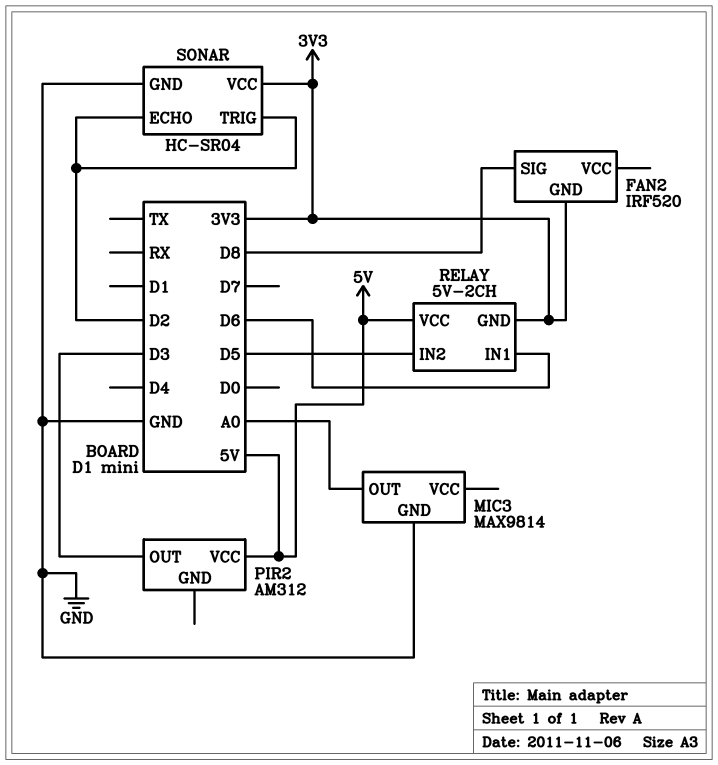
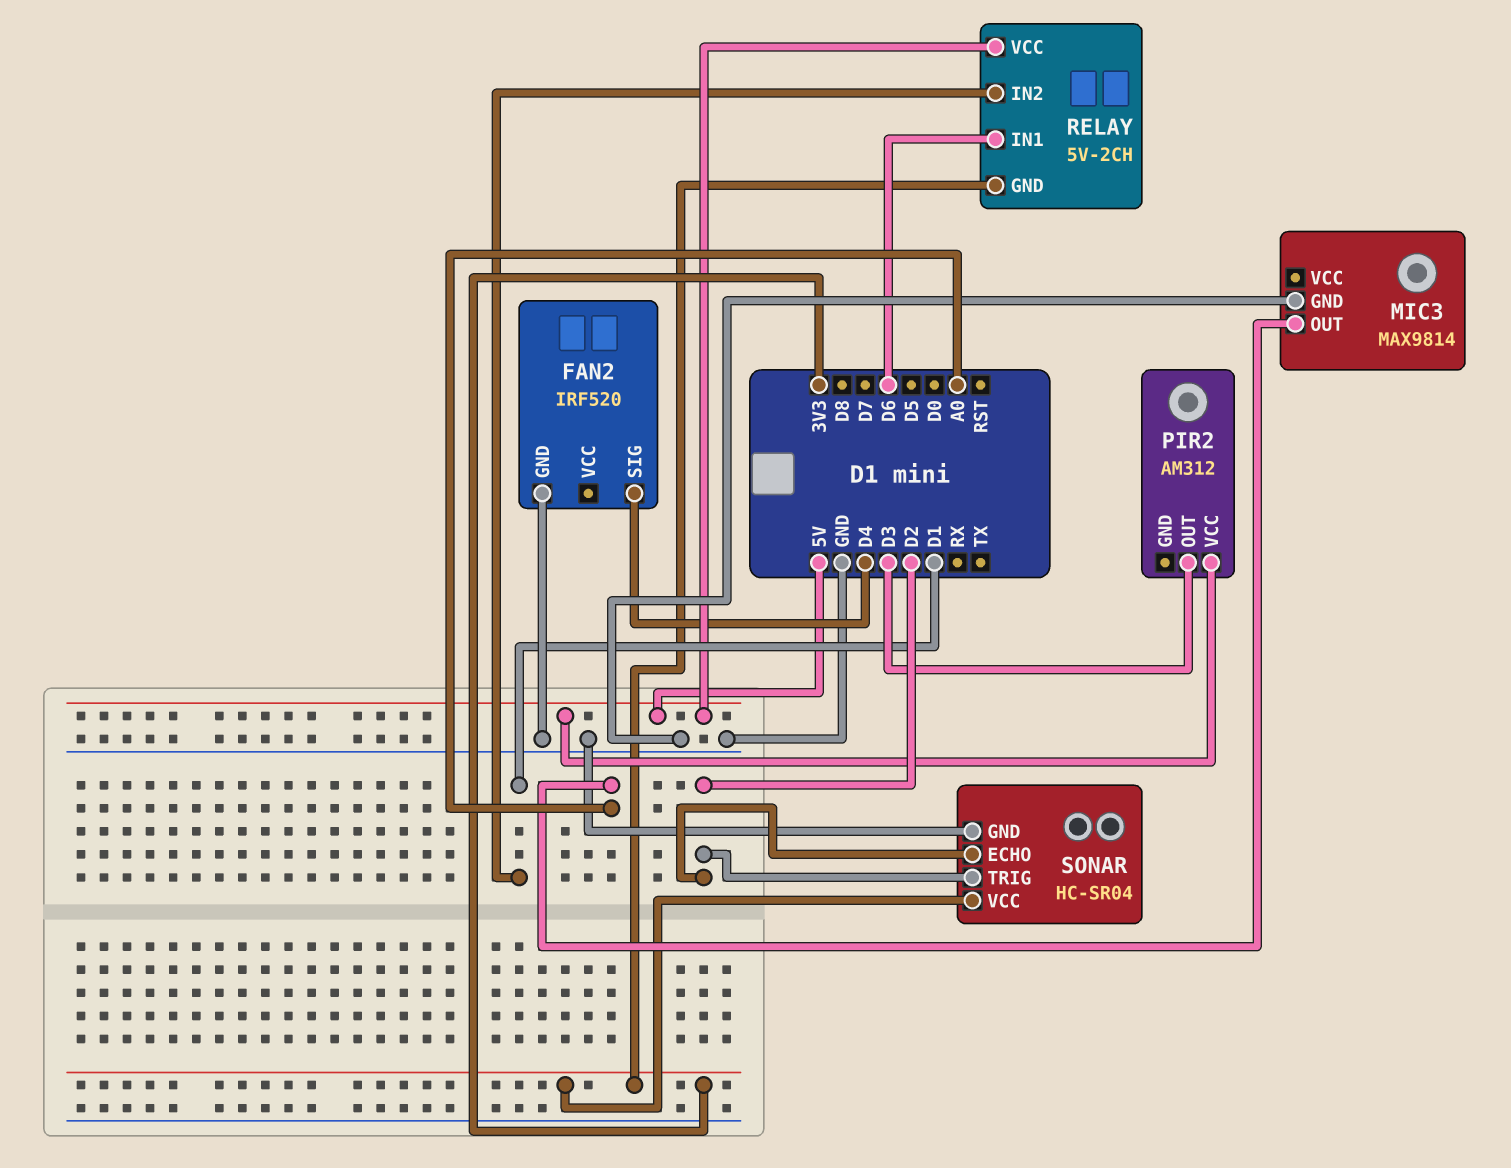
FAN2 pin GND: 3V3 -> GND
FAN2 pin SIG: D8 -> D4
RELAY pin IN2: D5 -> D1

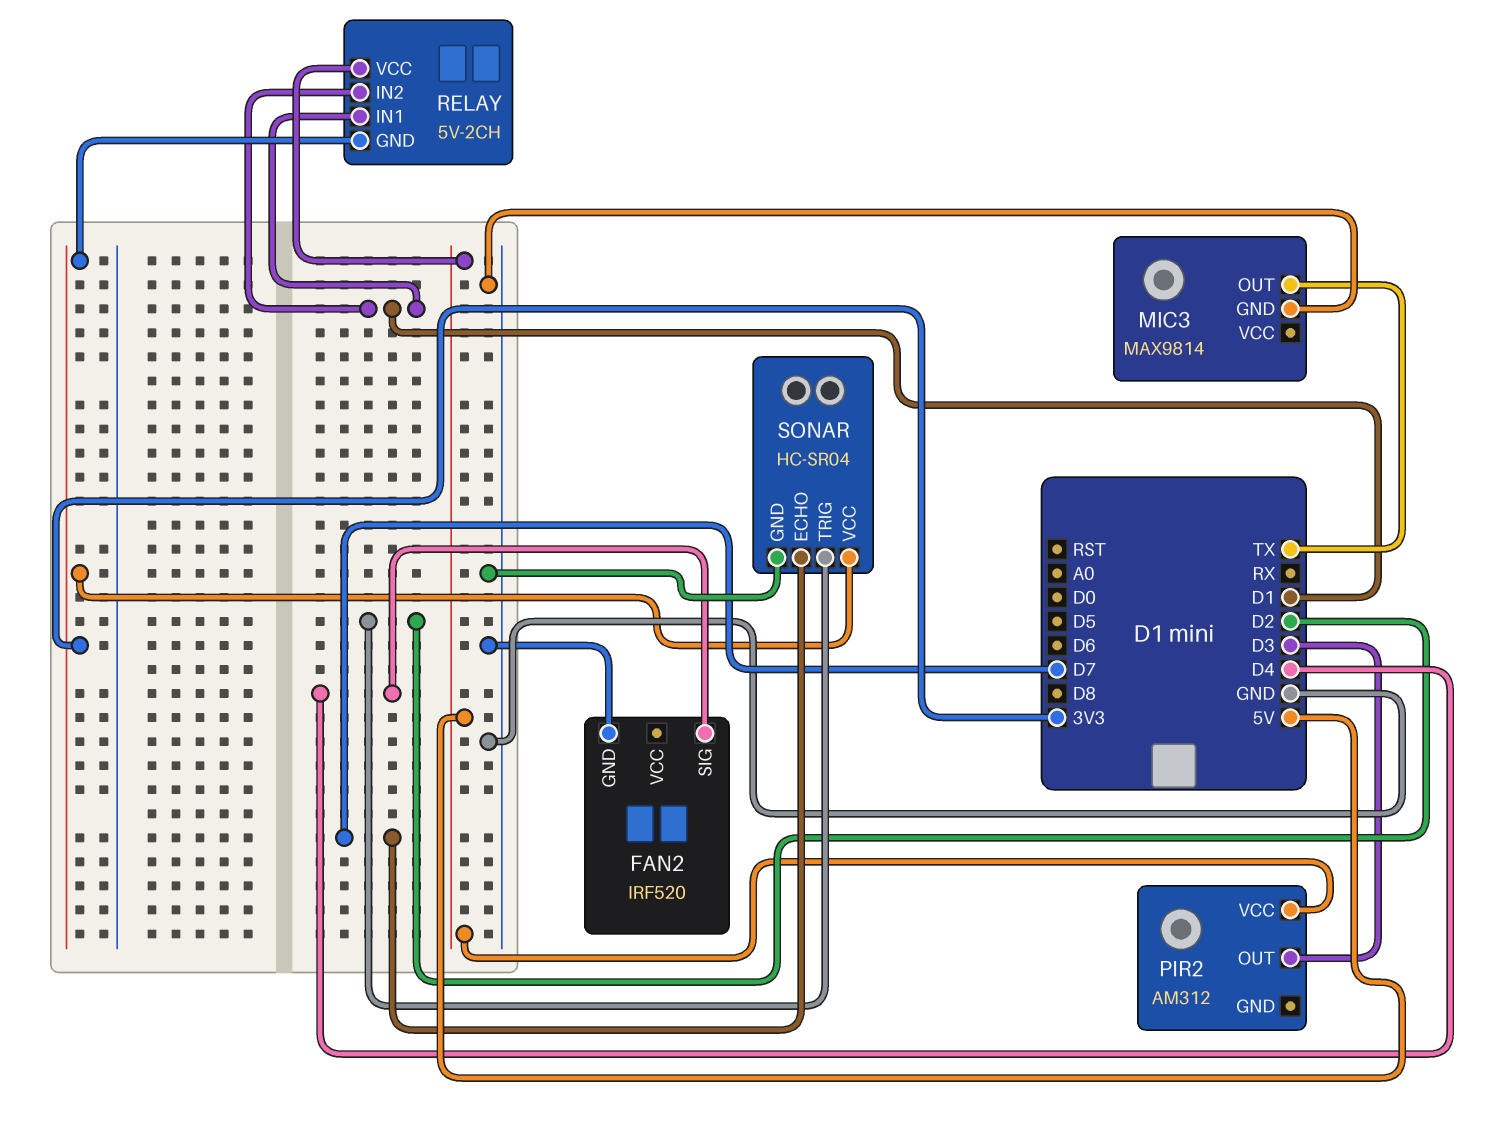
MIC3 pin OUT: A0 -> TX
RELAY pin IN1: D6 -> D1
SONAR pin ECHO: D2 -> D7

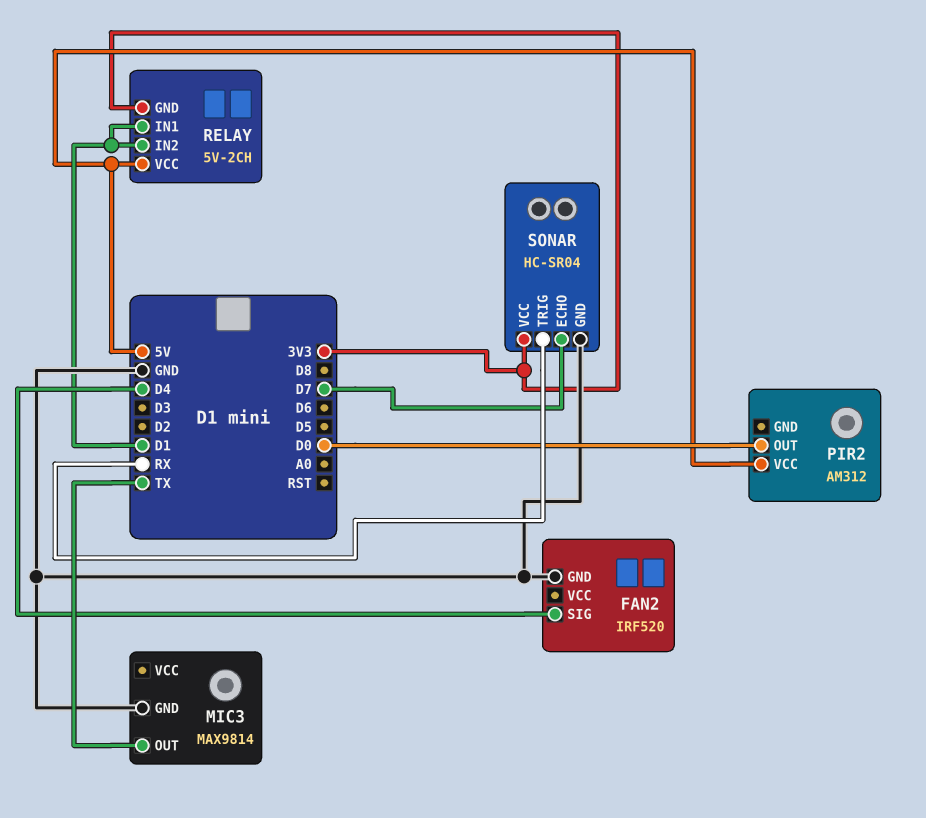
PIR2 pin OUT: D3 -> D0
SONAR pin TRIG: D2 -> RX

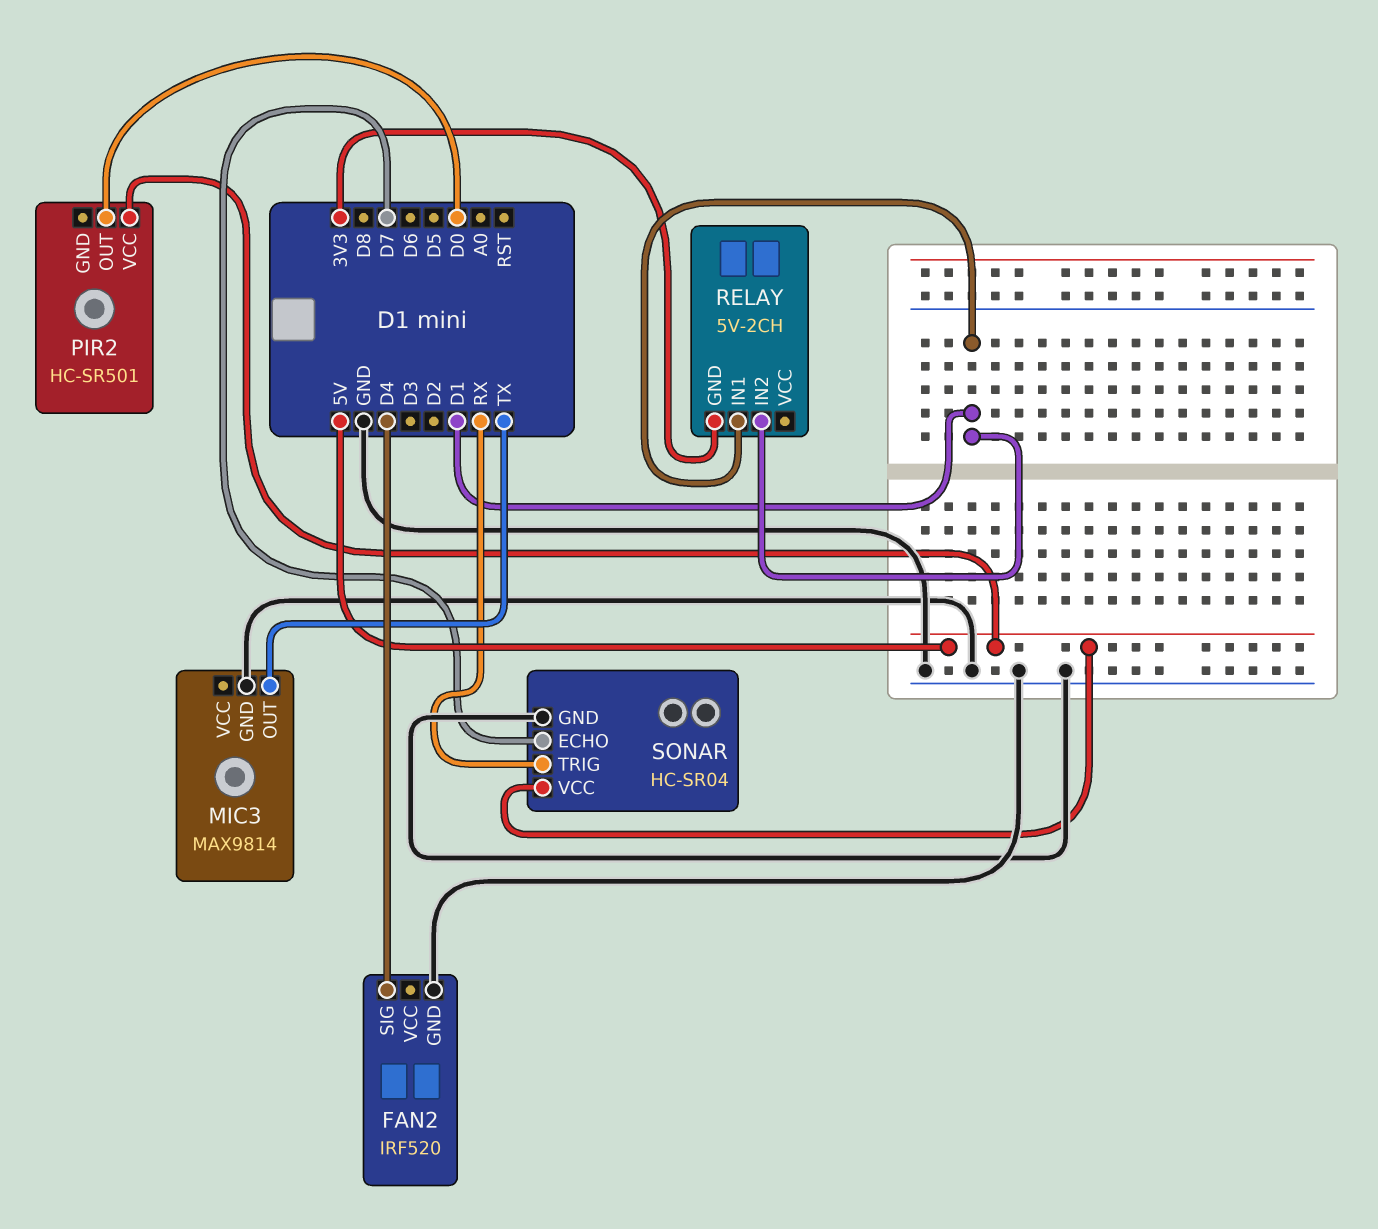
PIR2: AM312 -> HC-SR501
RELAY pin VCC: 5V -> none
SONAR pin VCC: 3V3 -> 5V

